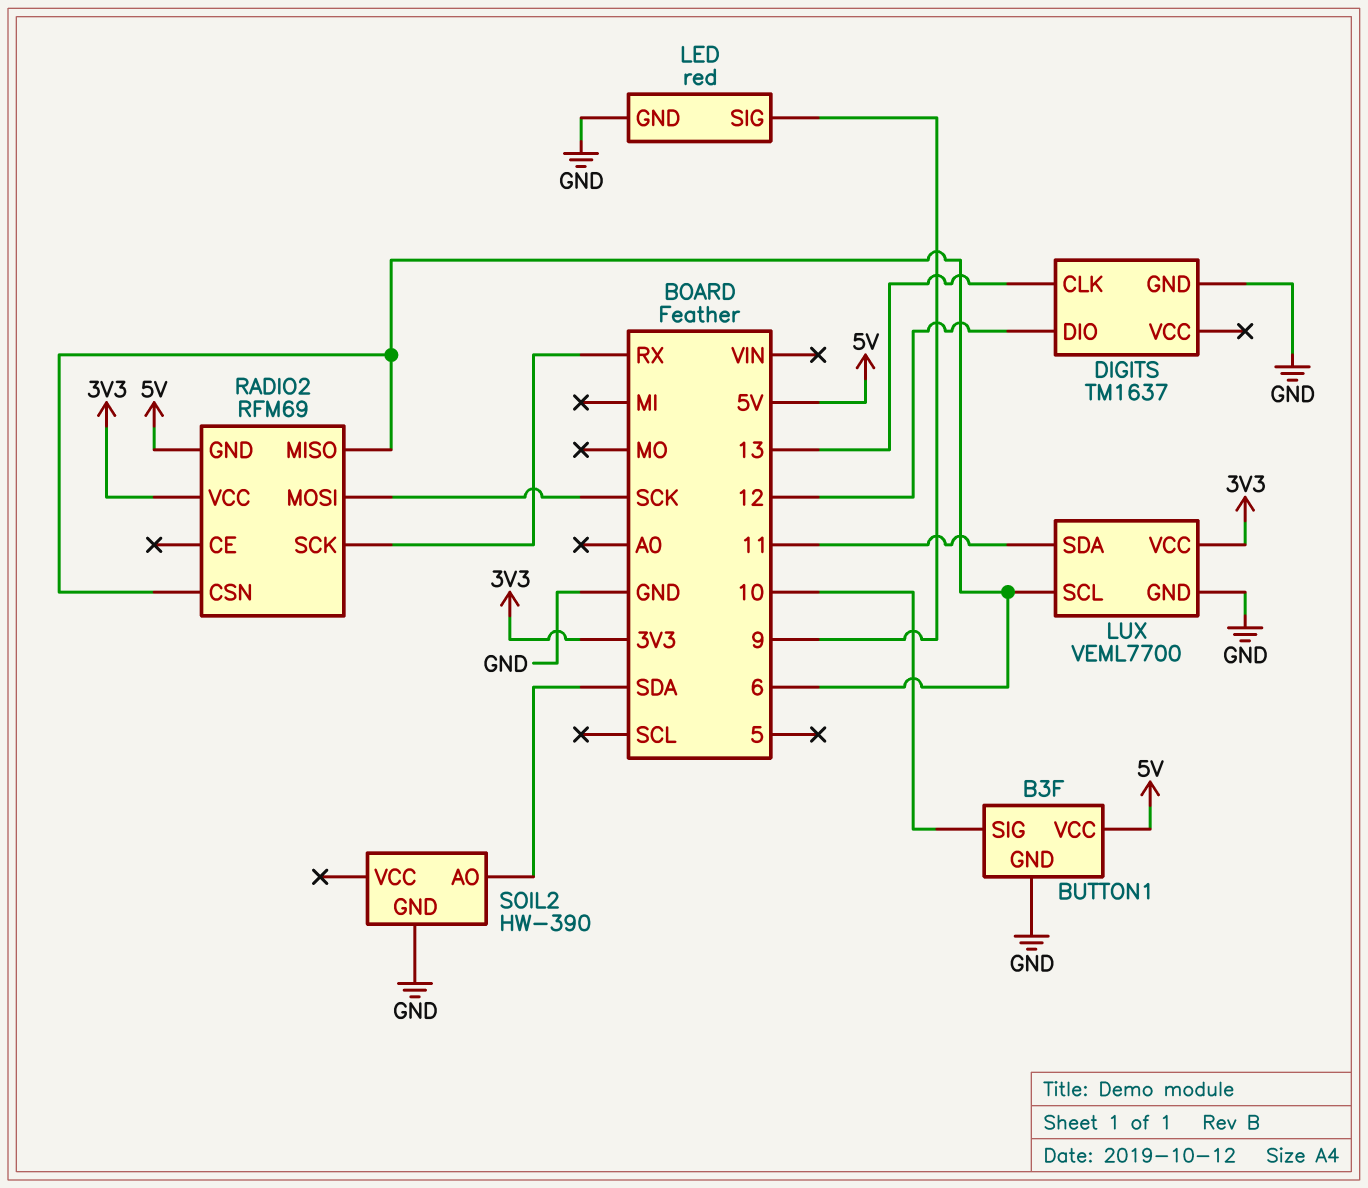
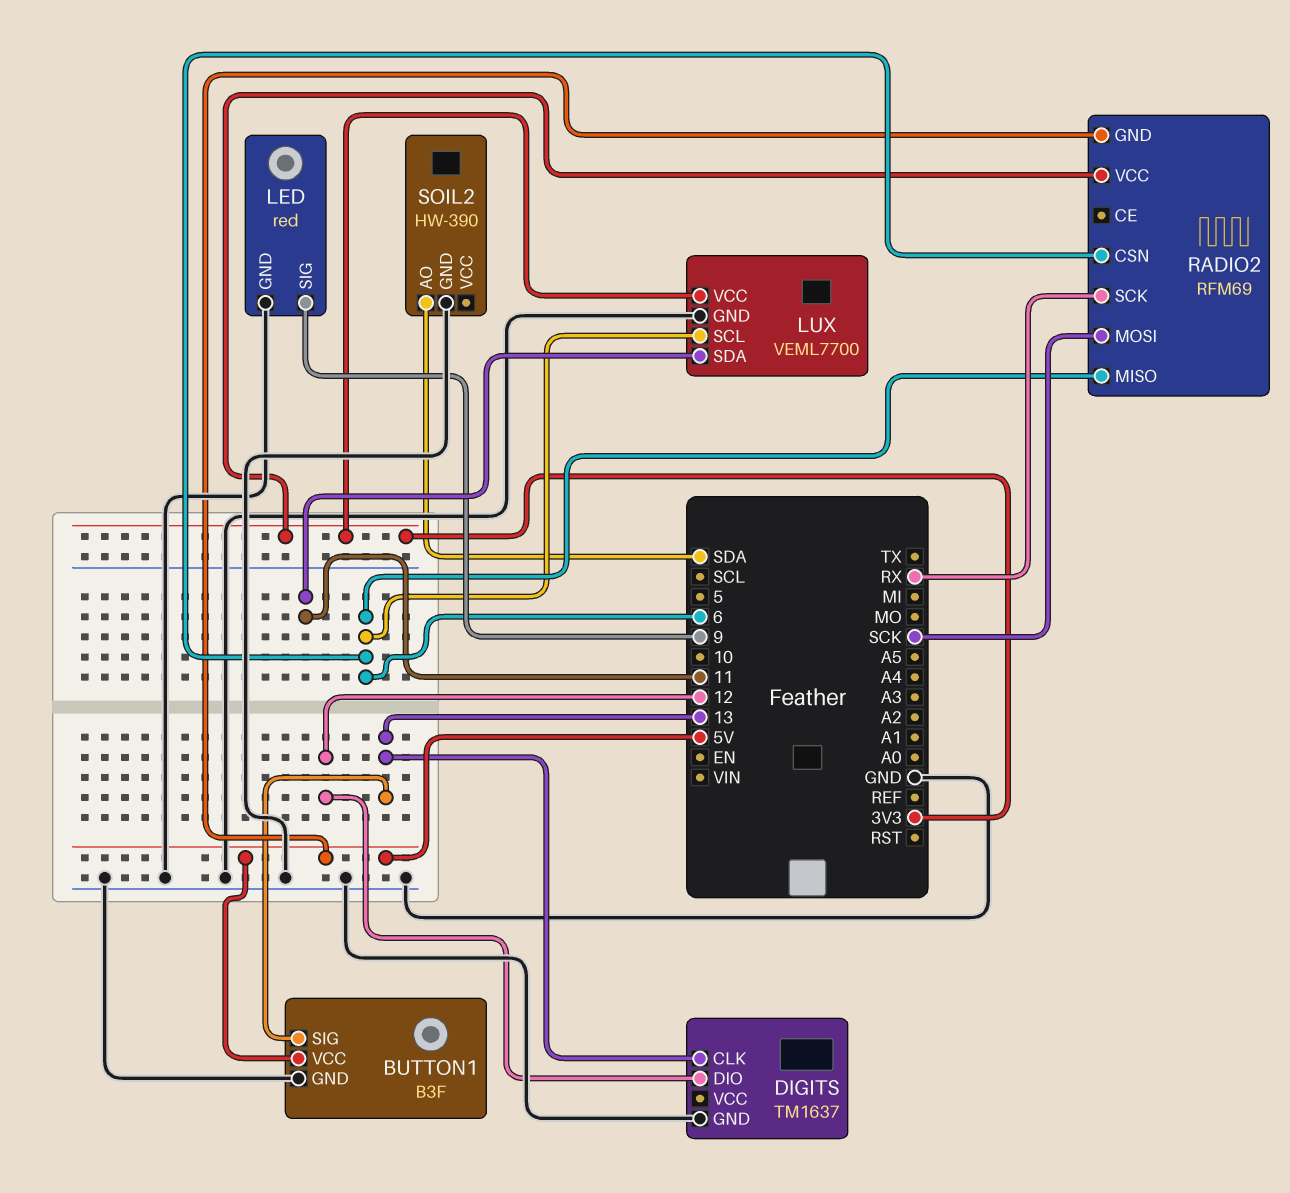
BUTTON1 pin SIG: 10 -> 13

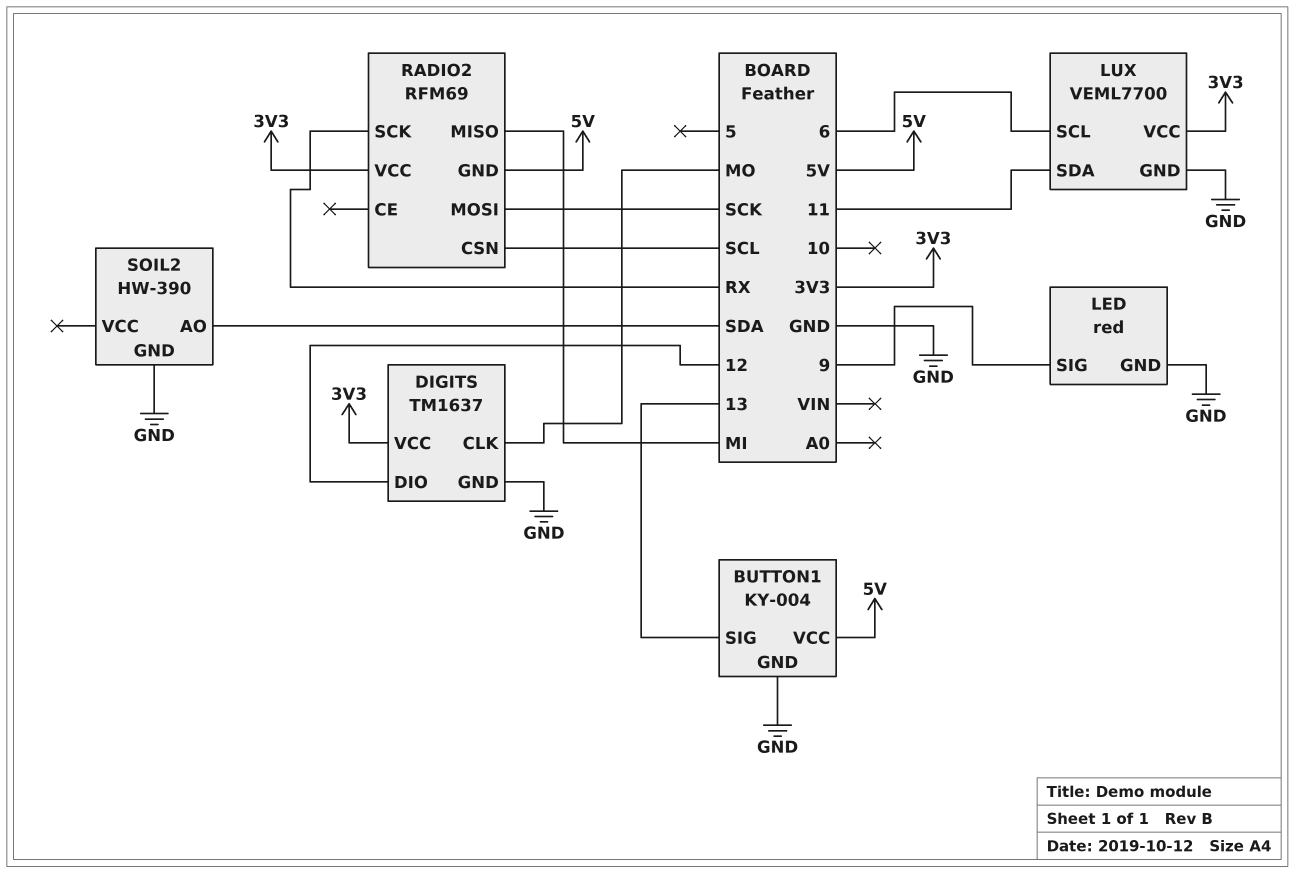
BUTTON1: B3F -> KY-004
DIGITS pin CLK: 13 -> MO
DIGITS pin VCC: none -> 3V3
RADIO2 pin CSN: 6 -> SCL
RADIO2 pin MISO: 6 -> MI

